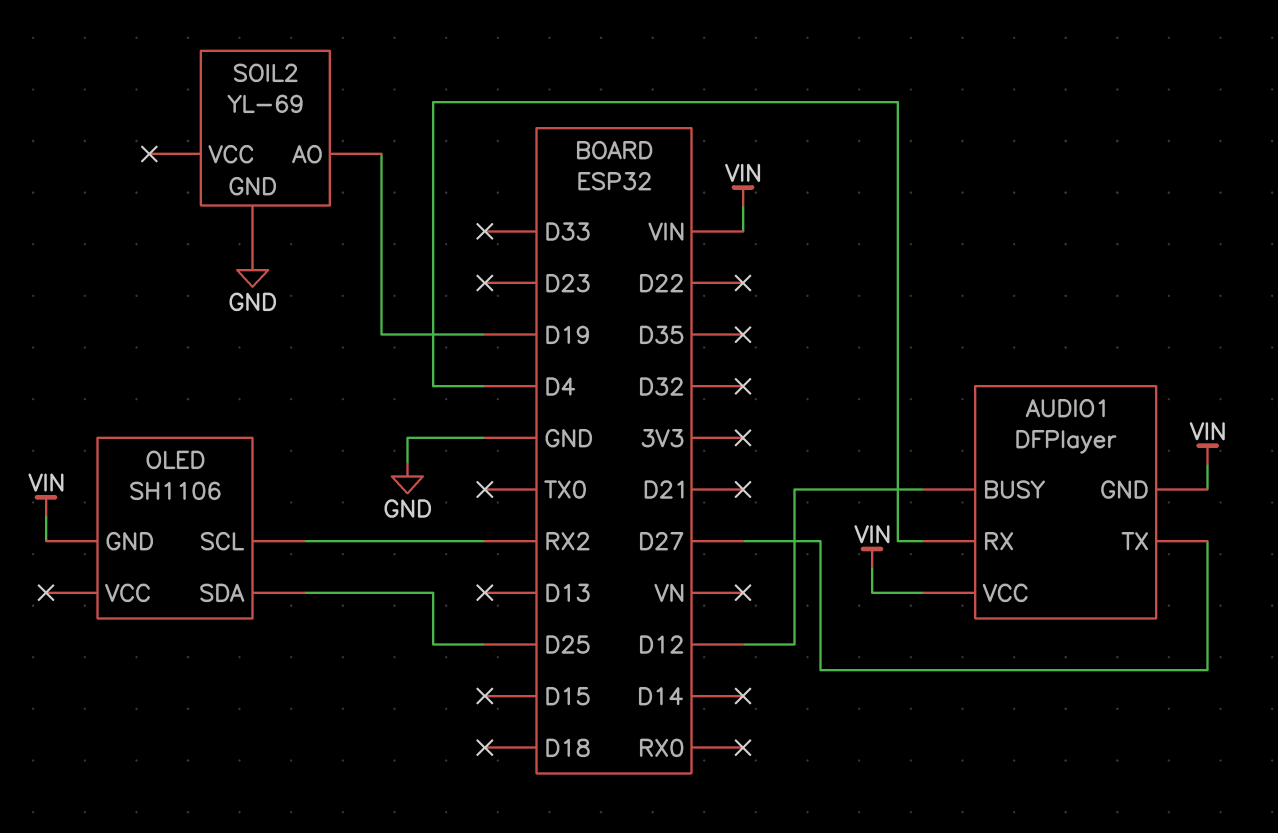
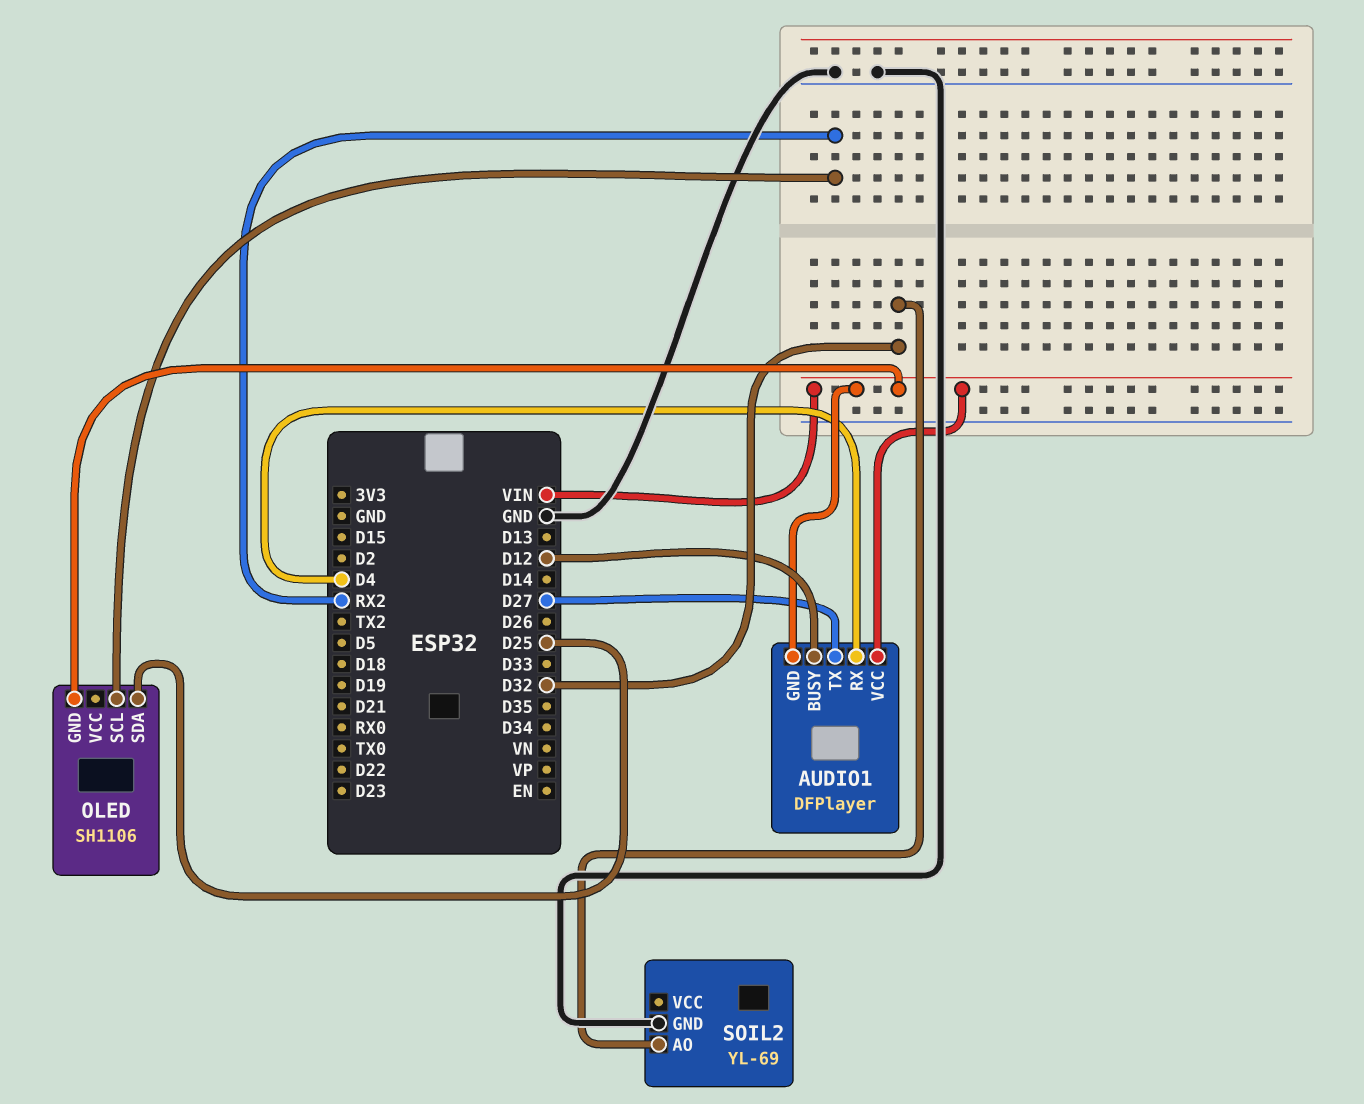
SOIL2 pin AO: D19 -> D32

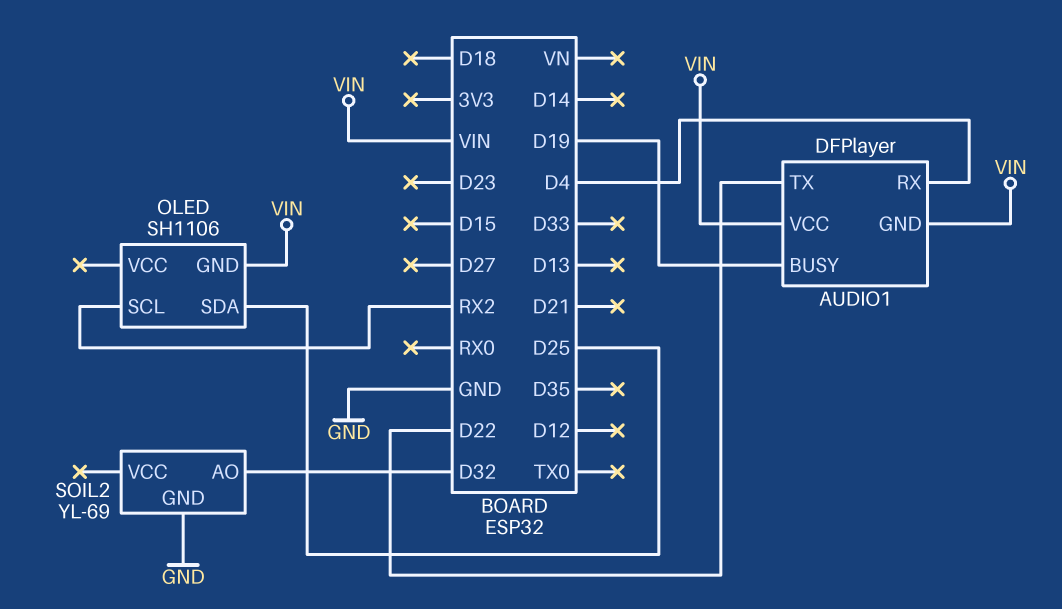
AUDIO1 pin BUSY: D12 -> D19
AUDIO1 pin TX: D27 -> D22

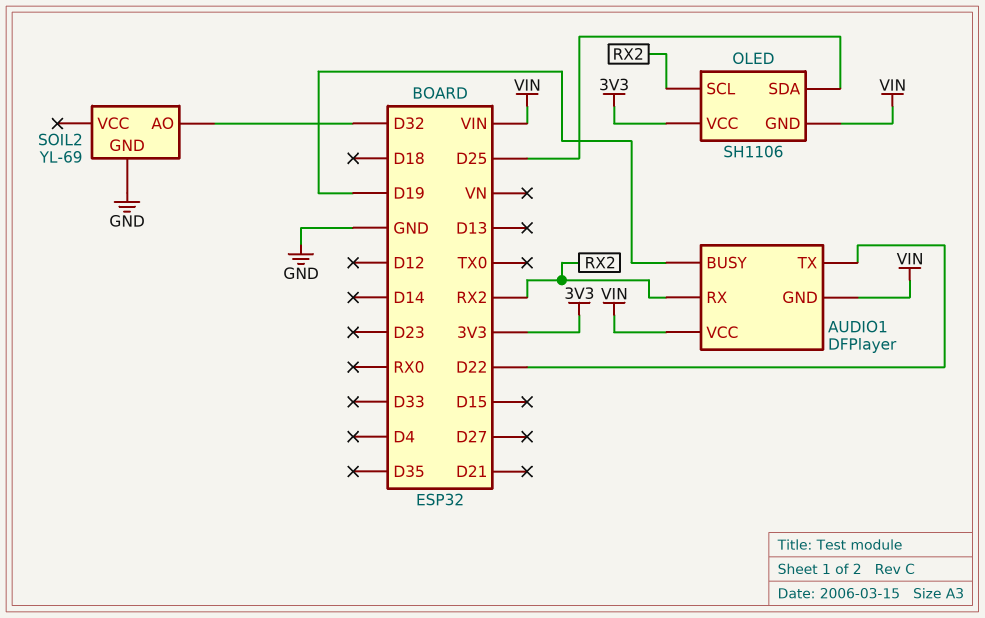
AUDIO1 pin RX: D4 -> RX2
OLED pin VCC: none -> 3V3

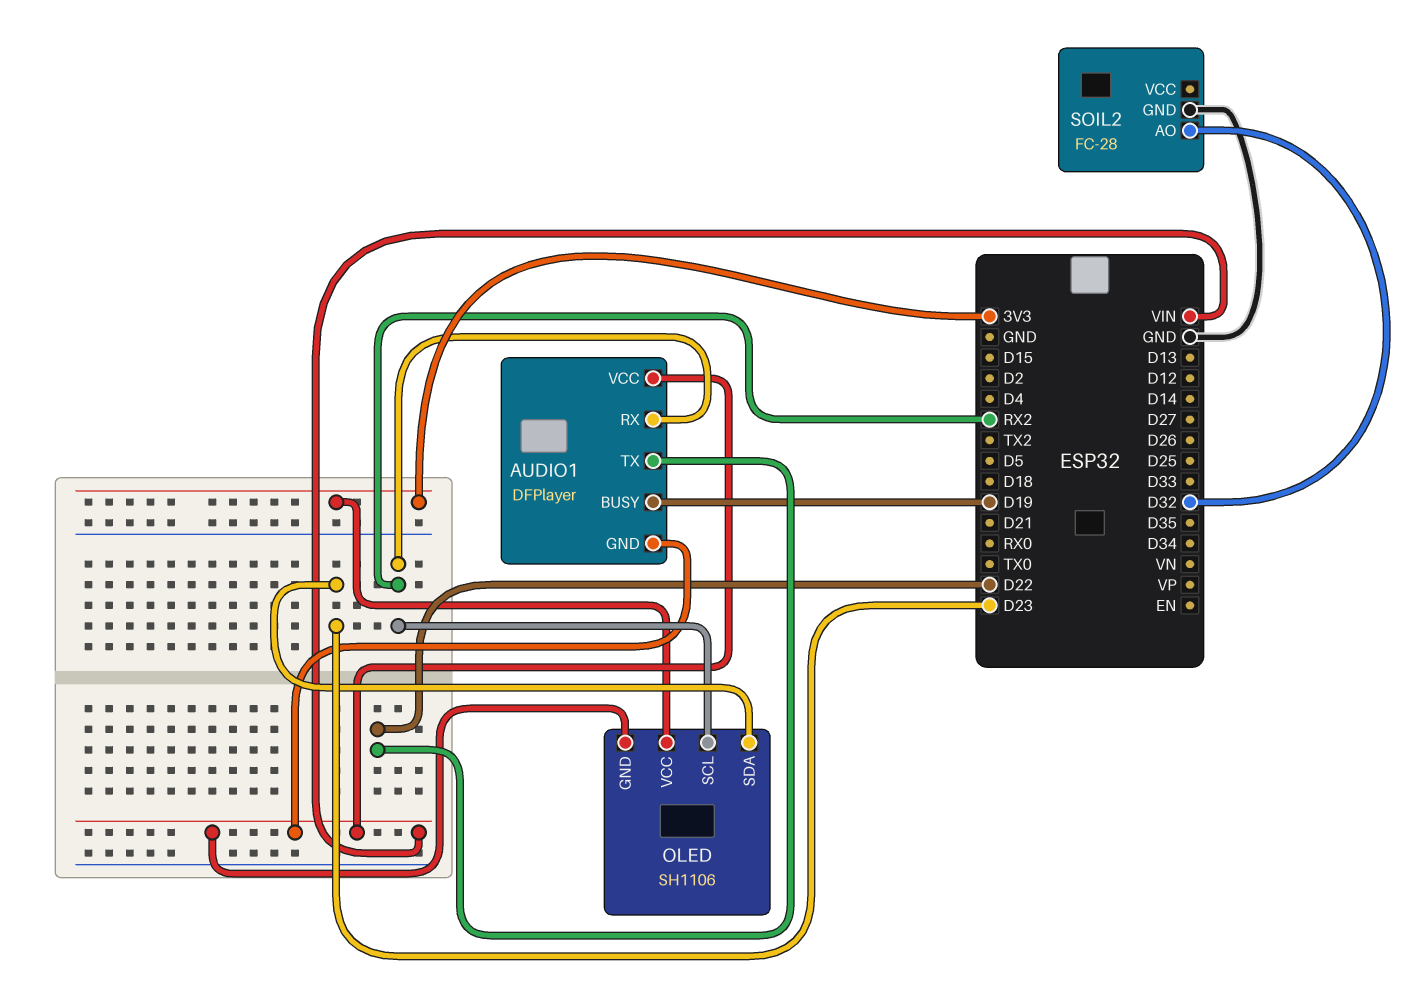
OLED pin SDA: D25 -> D23
SOIL2: YL-69 -> FC-28

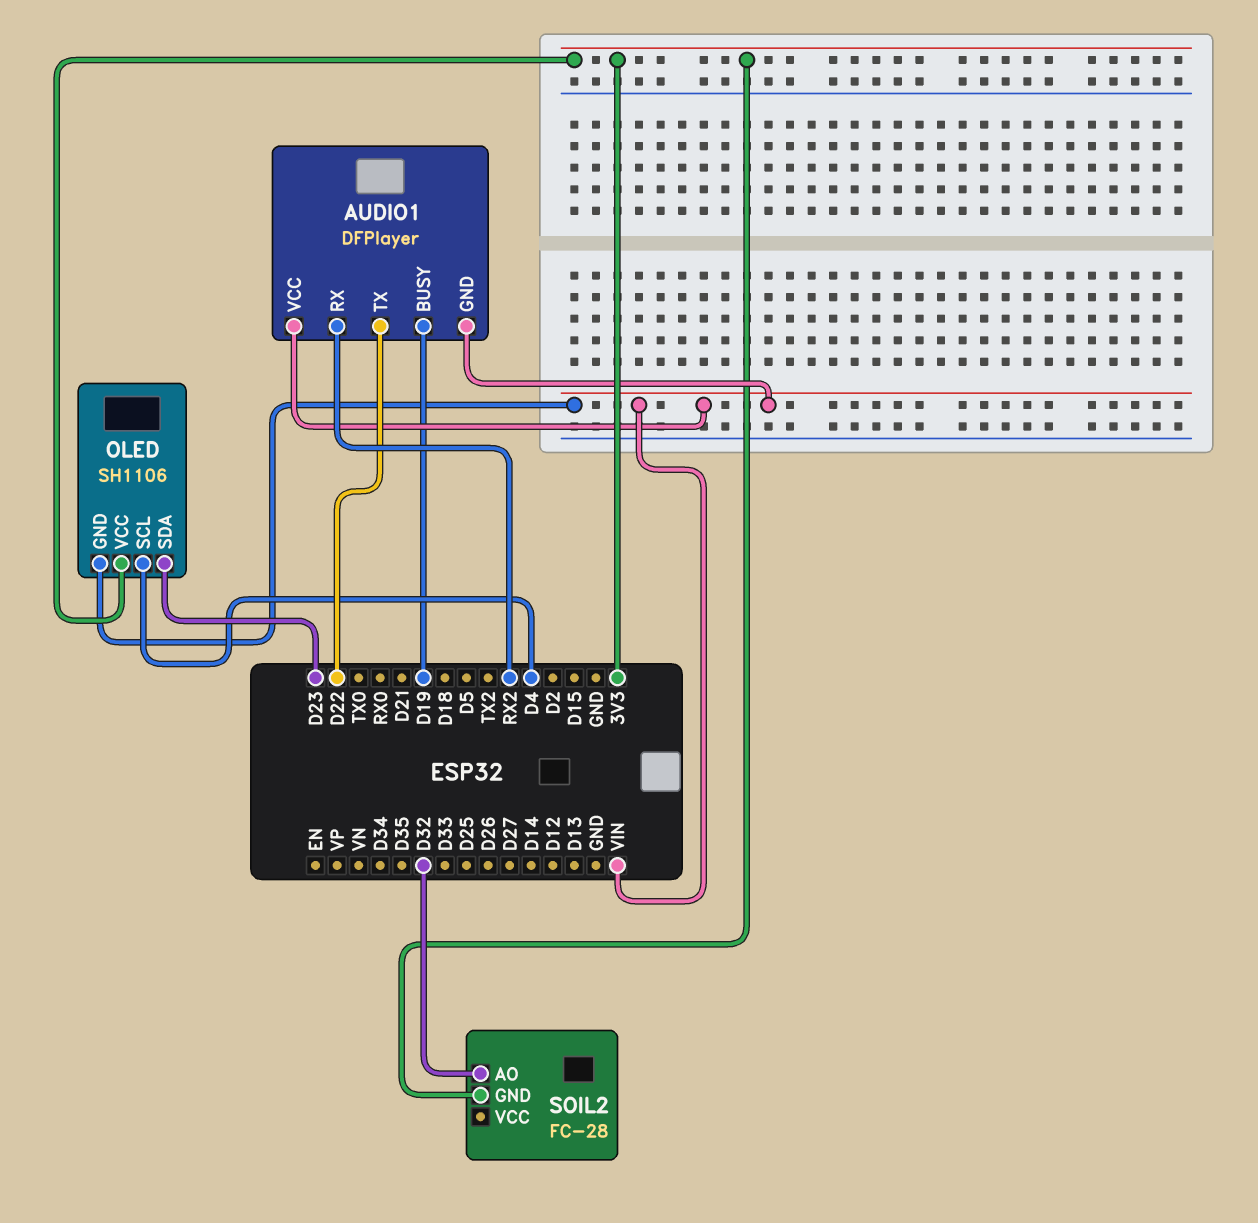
OLED pin SCL: RX2 -> D4
SOIL2 pin GND: GND -> 3V3

